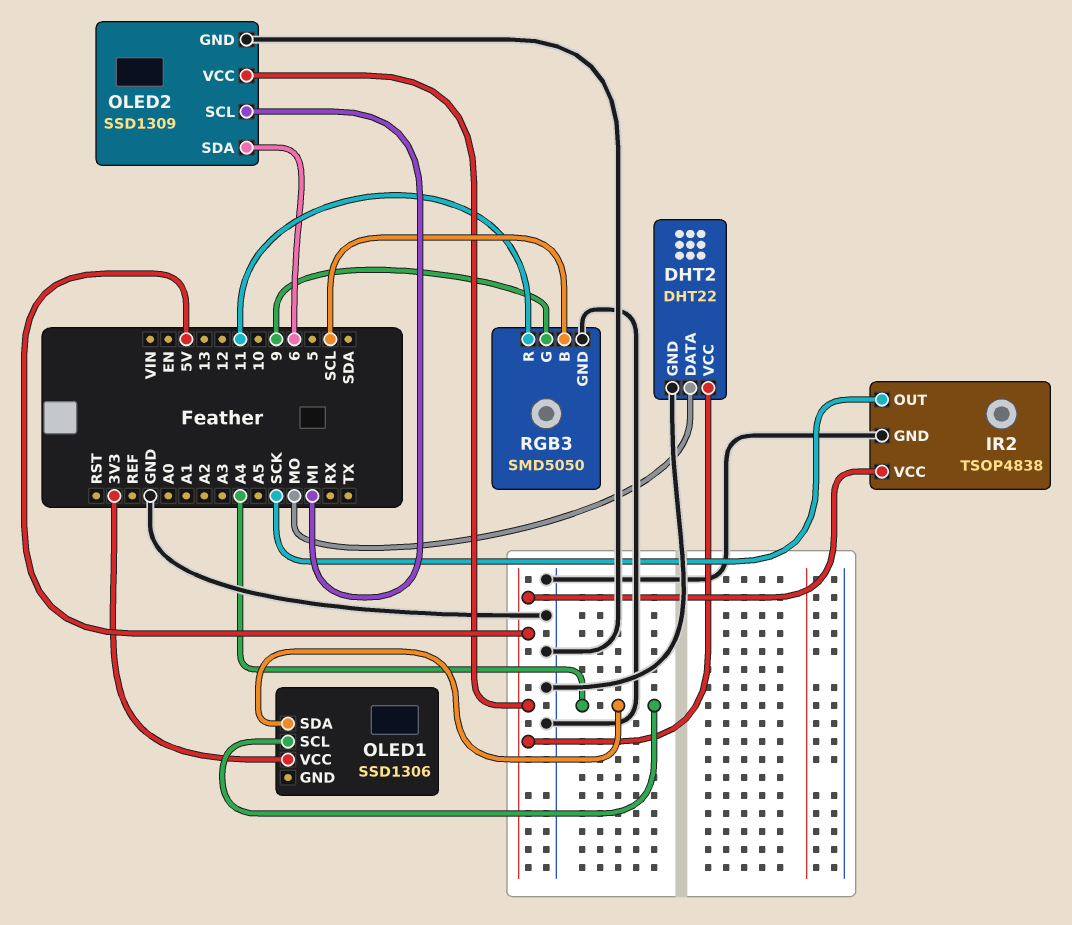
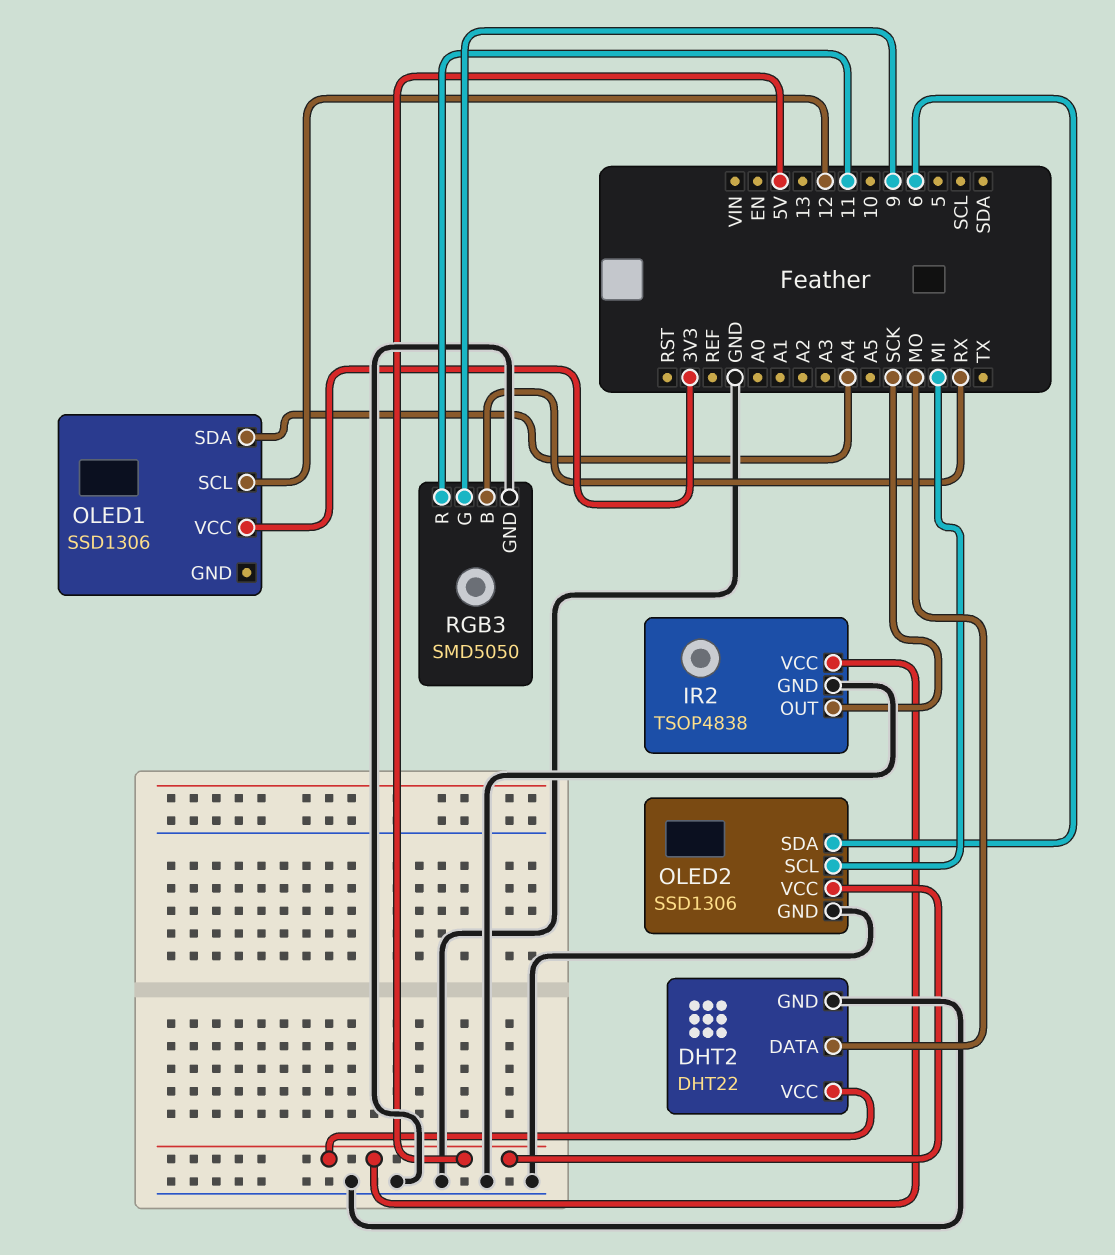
OLED1 pin SCL: A4 -> 12
OLED2: SSD1309 -> SSD1306
RGB3 pin B: SCL -> RX

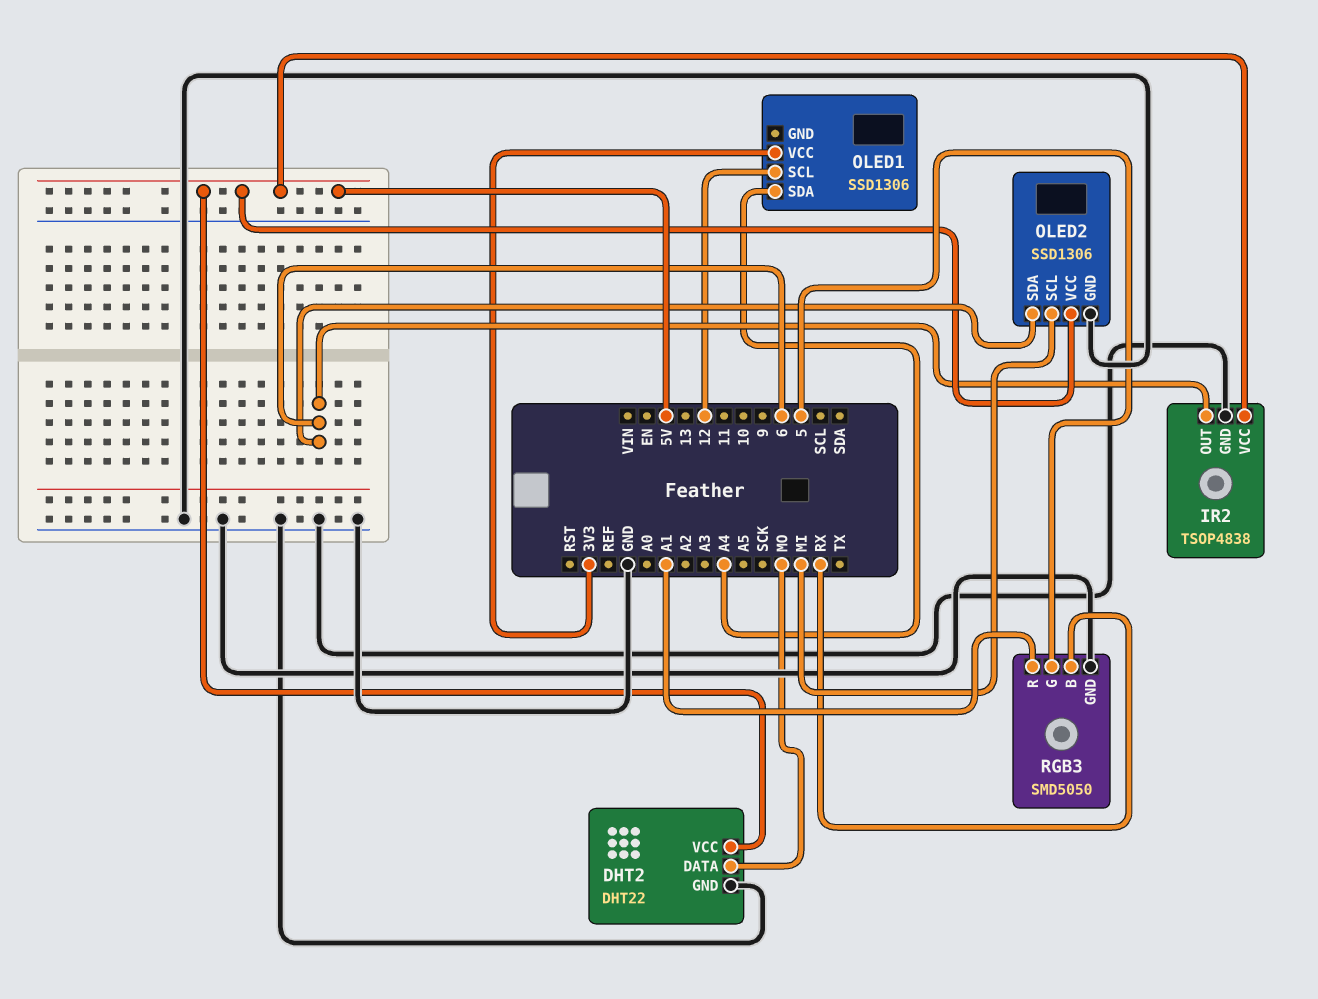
IR2 pin OUT: SCK -> 6
RGB3 pin G: 9 -> 5
RGB3 pin R: 11 -> A1

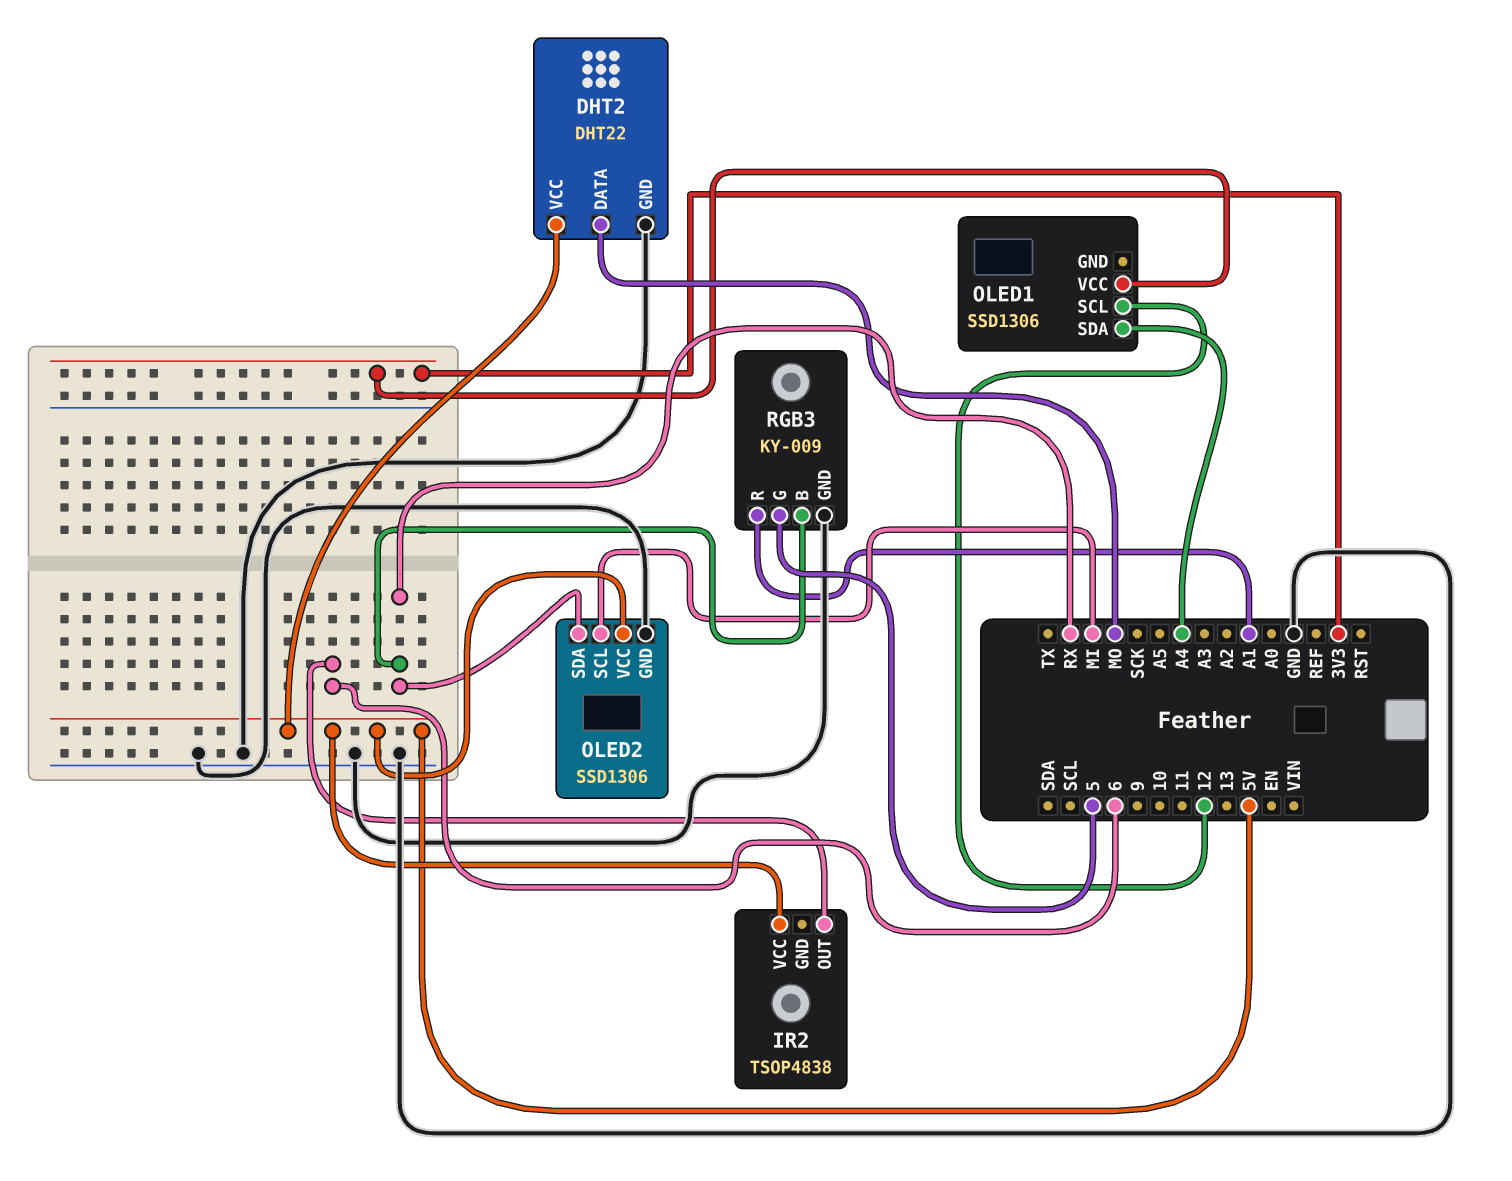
IR2 pin GND: GND -> none
OLED2 pin SDA: 6 -> RX
RGB3: SMD5050 -> KY-009

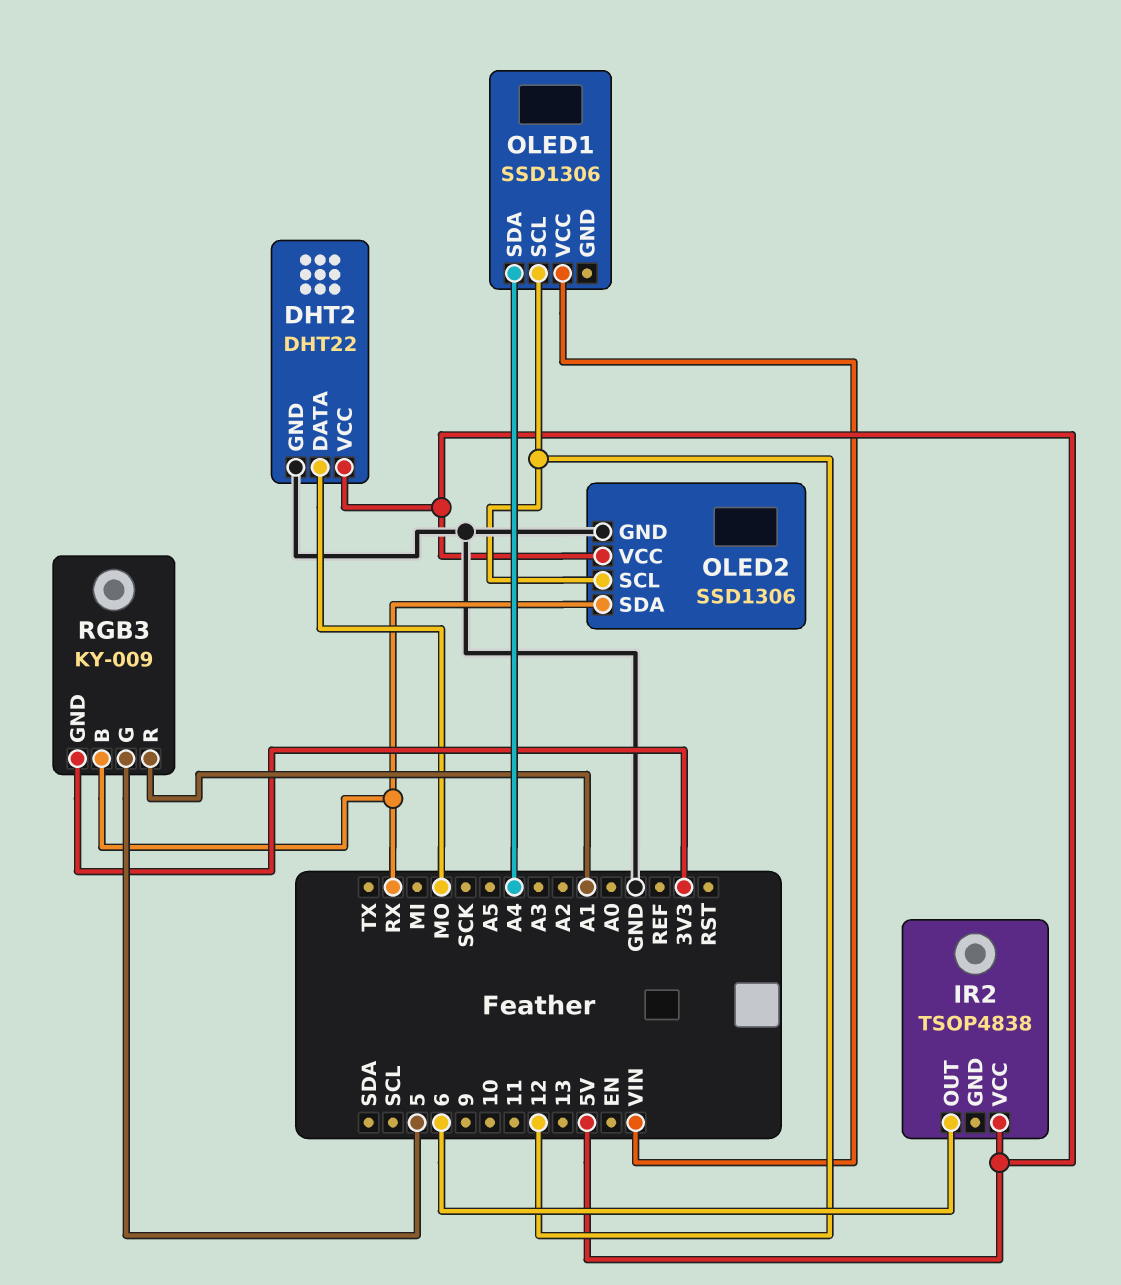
OLED1 pin VCC: 3V3 -> VIN
OLED2 pin SCL: MI -> 12
RGB3 pin GND: GND -> 3V3

